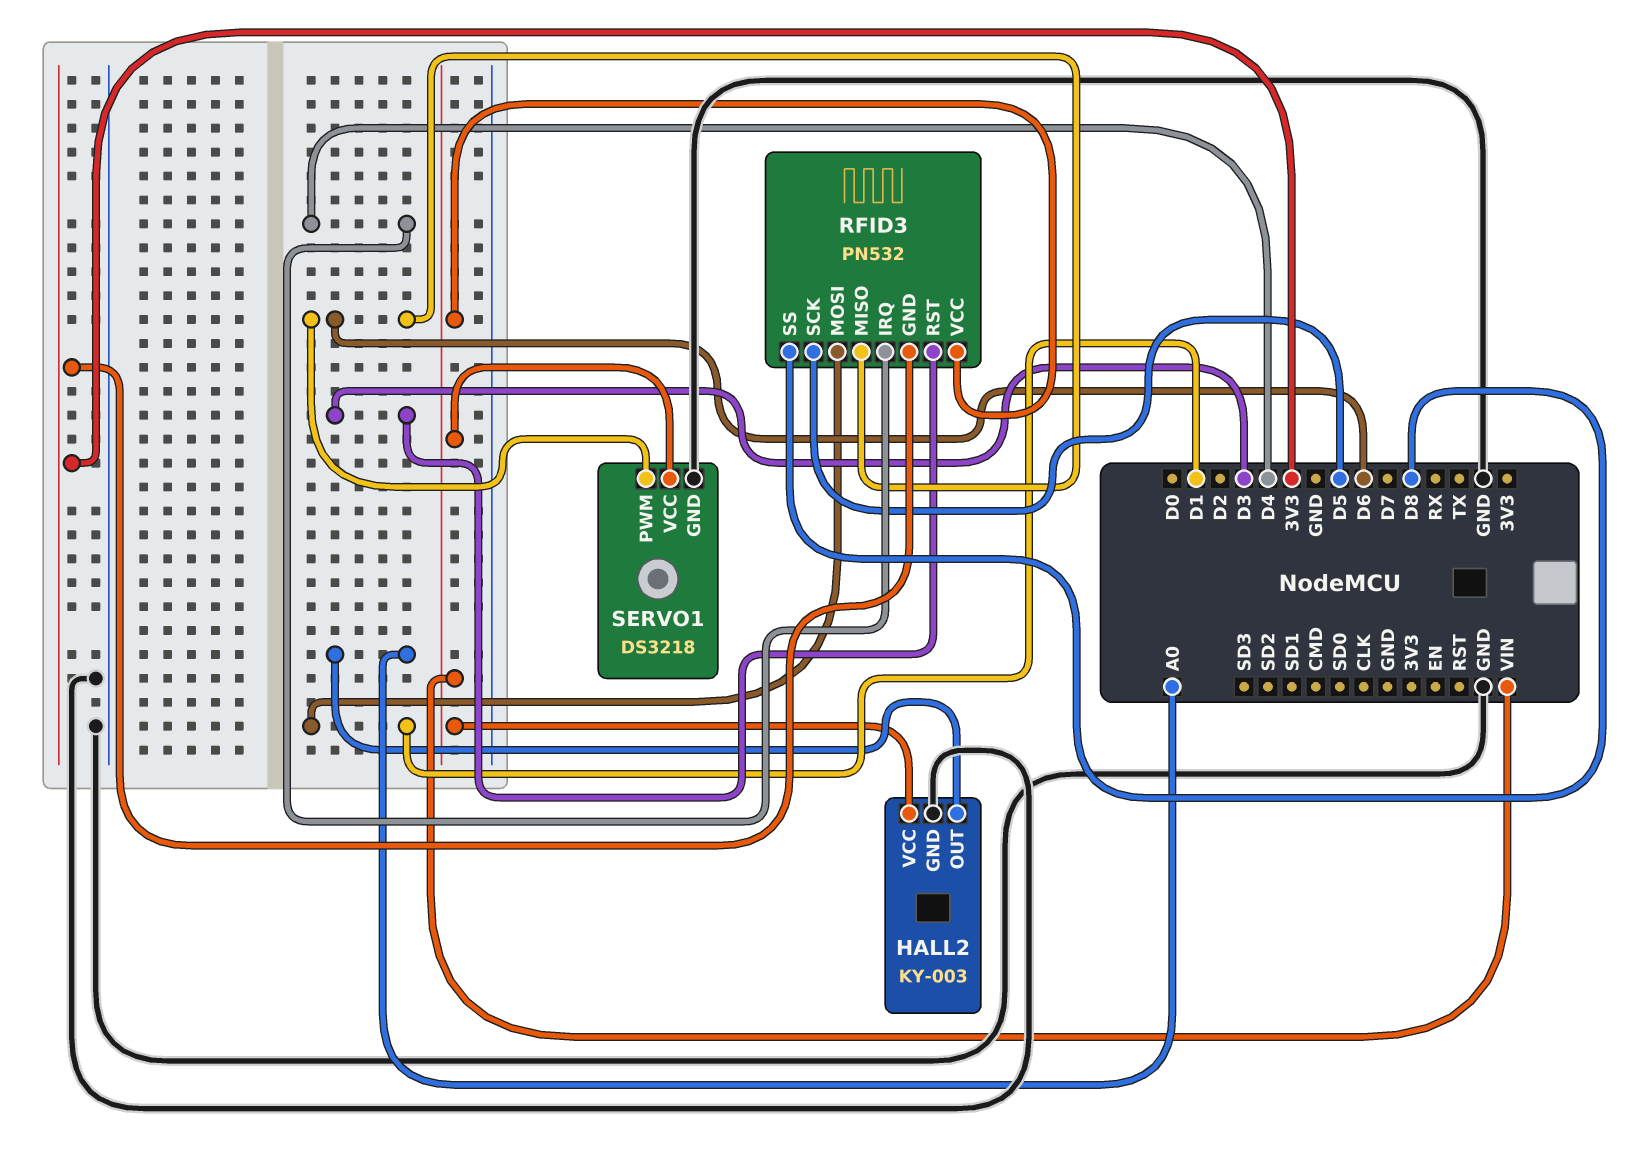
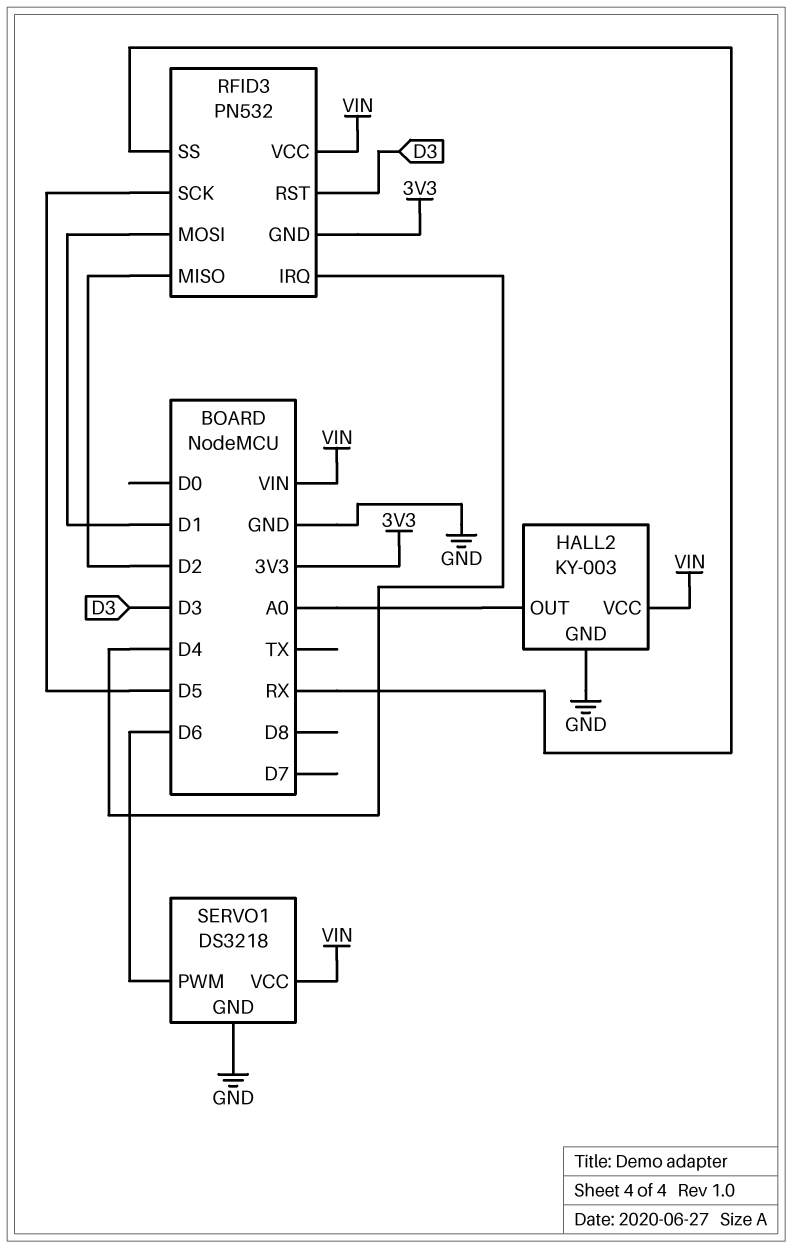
RFID3 pin MISO: D6 -> D2
RFID3 pin SS: D8 -> RX

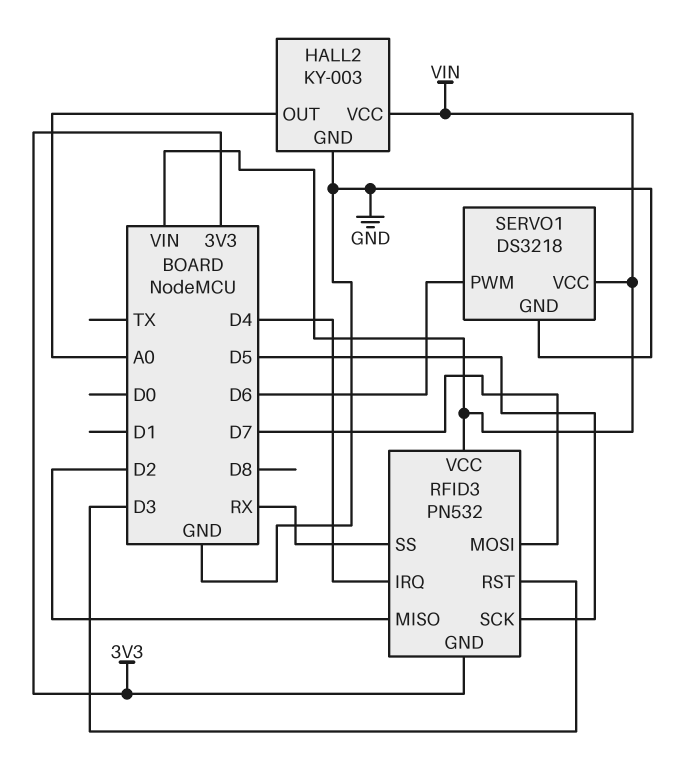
RFID3 pin MOSI: D1 -> D7

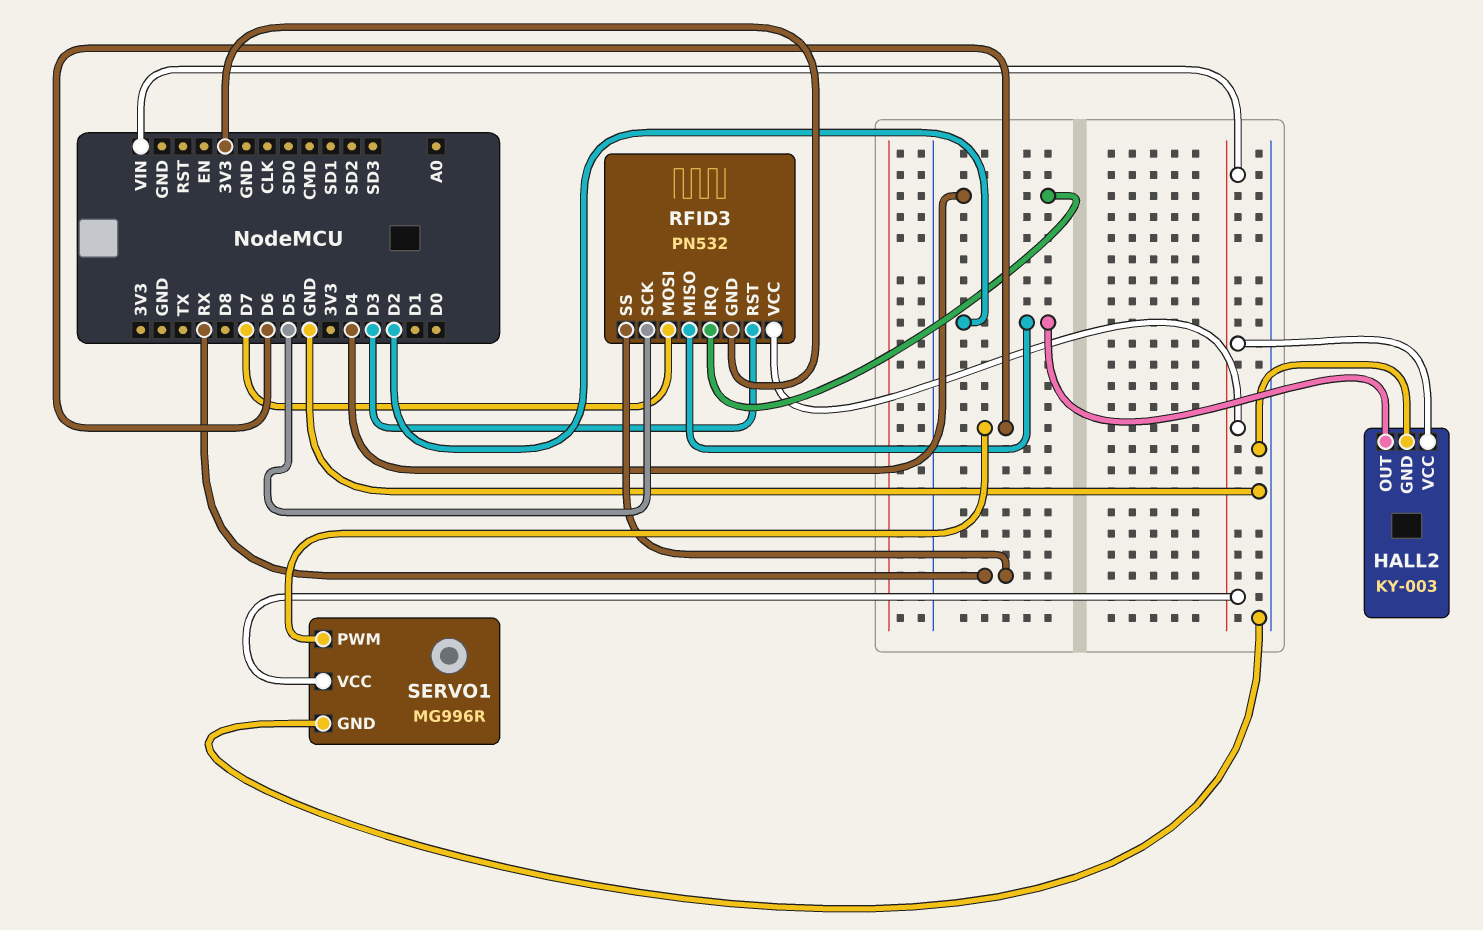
HALL2 pin OUT: A0 -> D2
SERVO1: DS3218 -> MG996R

